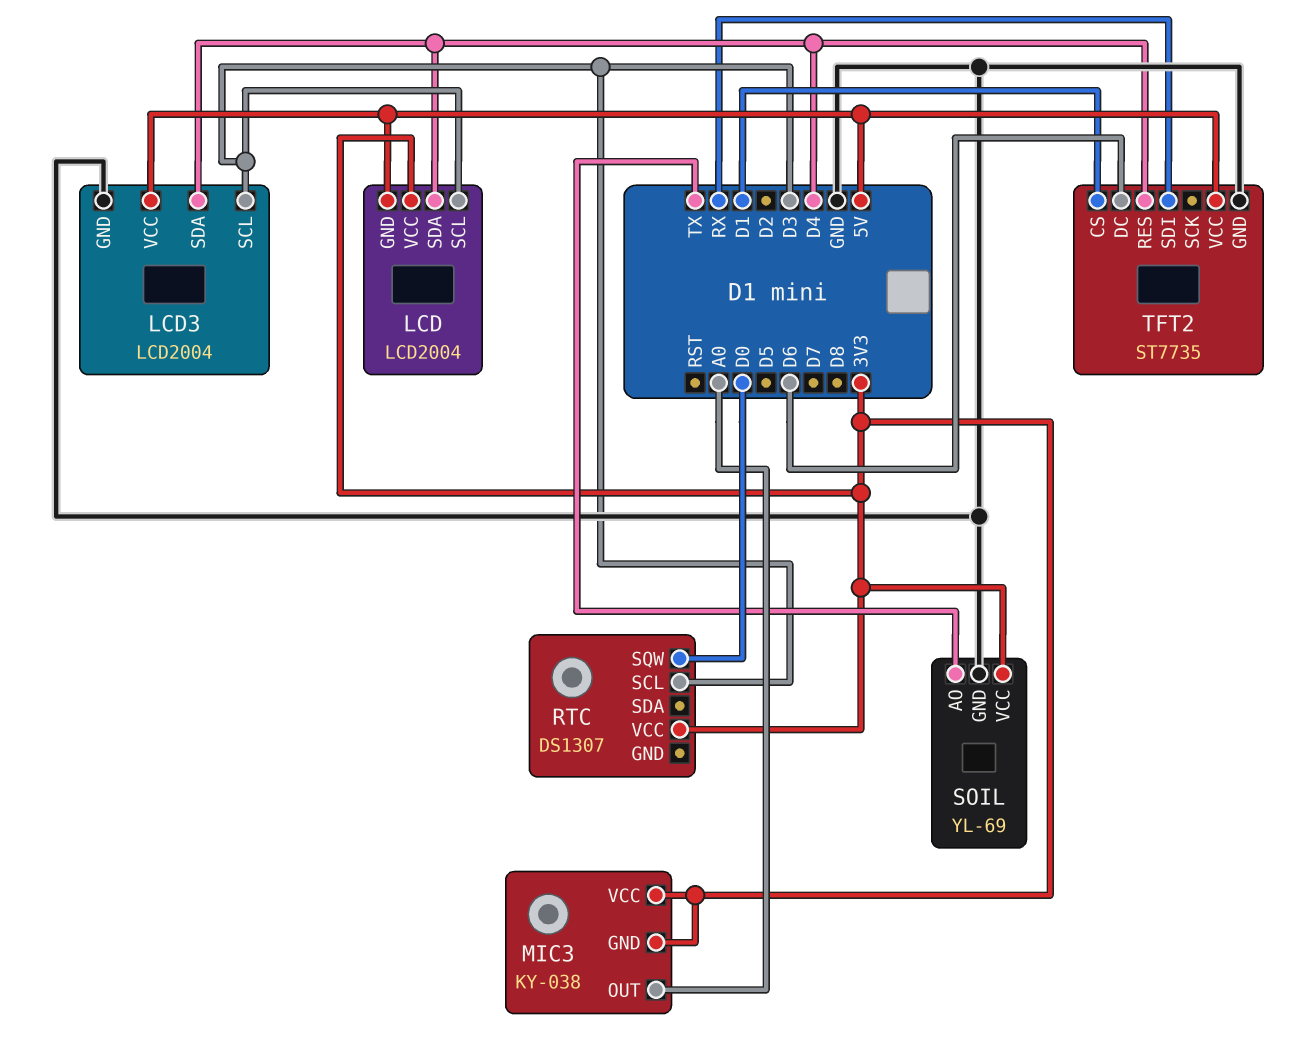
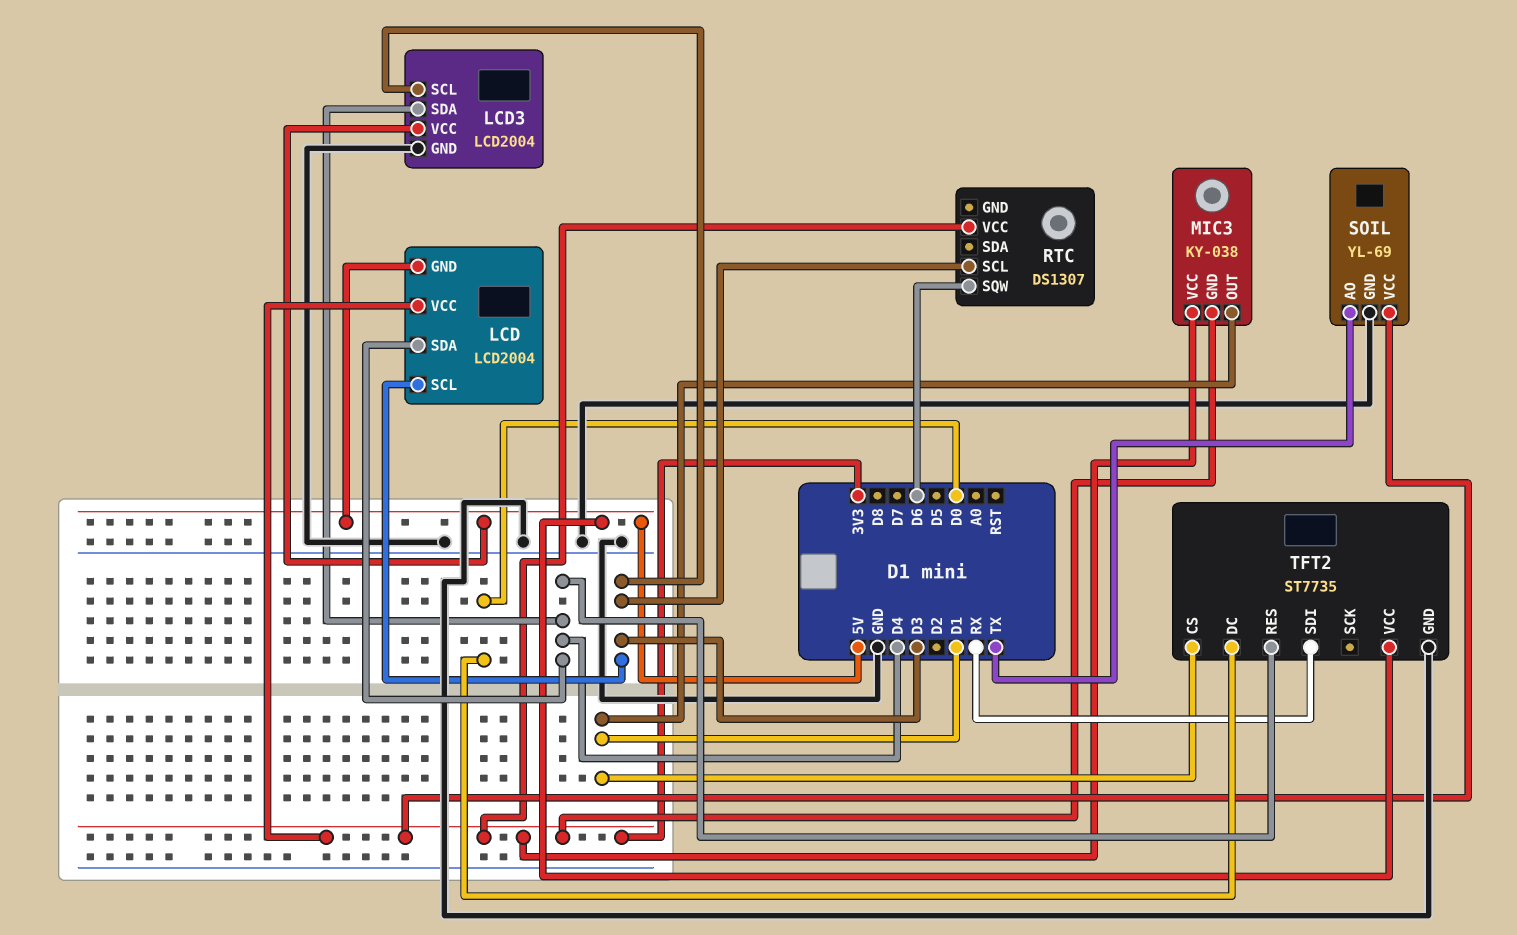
MIC3 pin OUT: A0 -> D1
RTC pin SQW: D0 -> D6
TFT2 pin DC: D6 -> D0

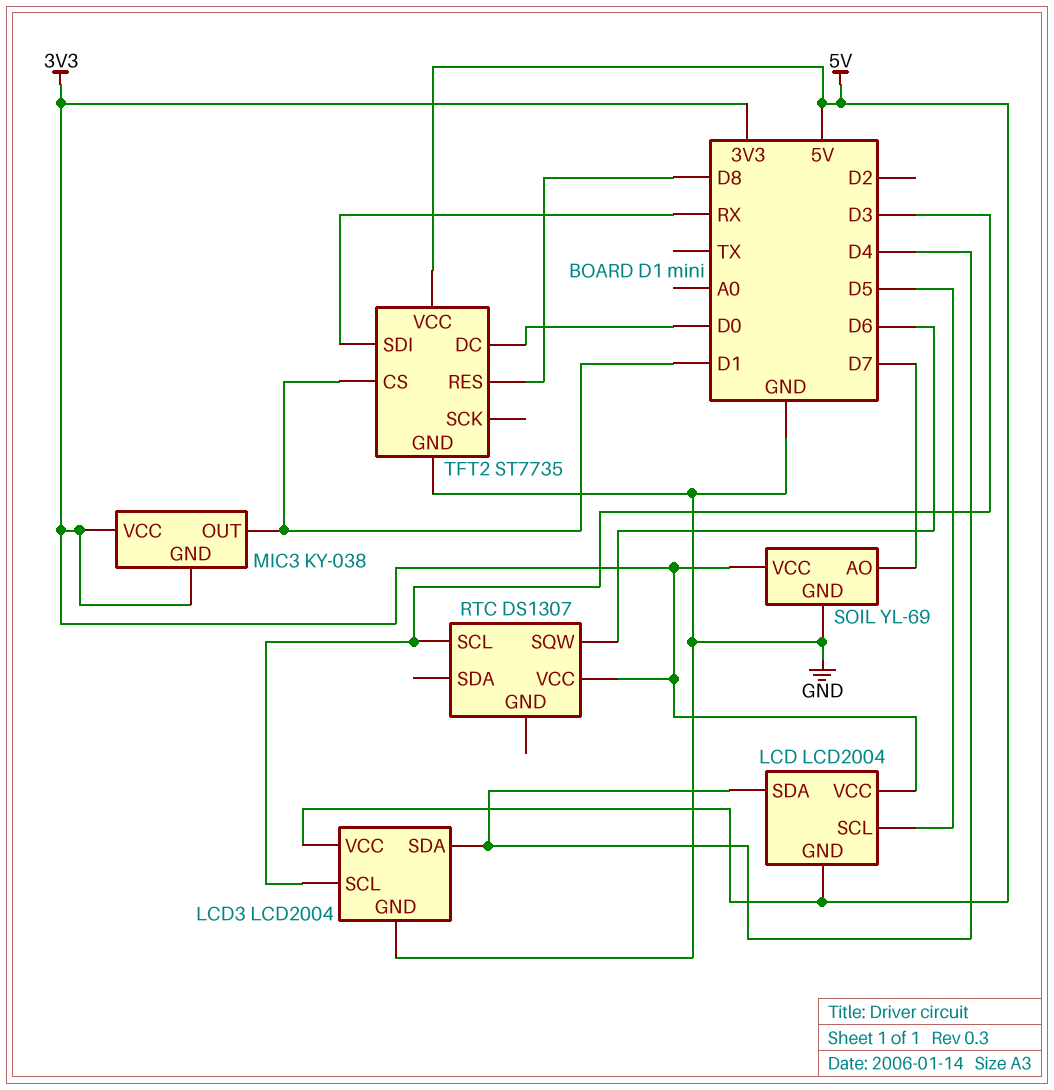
LCD pin SCL: D3 -> D5
SOIL pin AO: TX -> D7
TFT2 pin RES: D4 -> D8

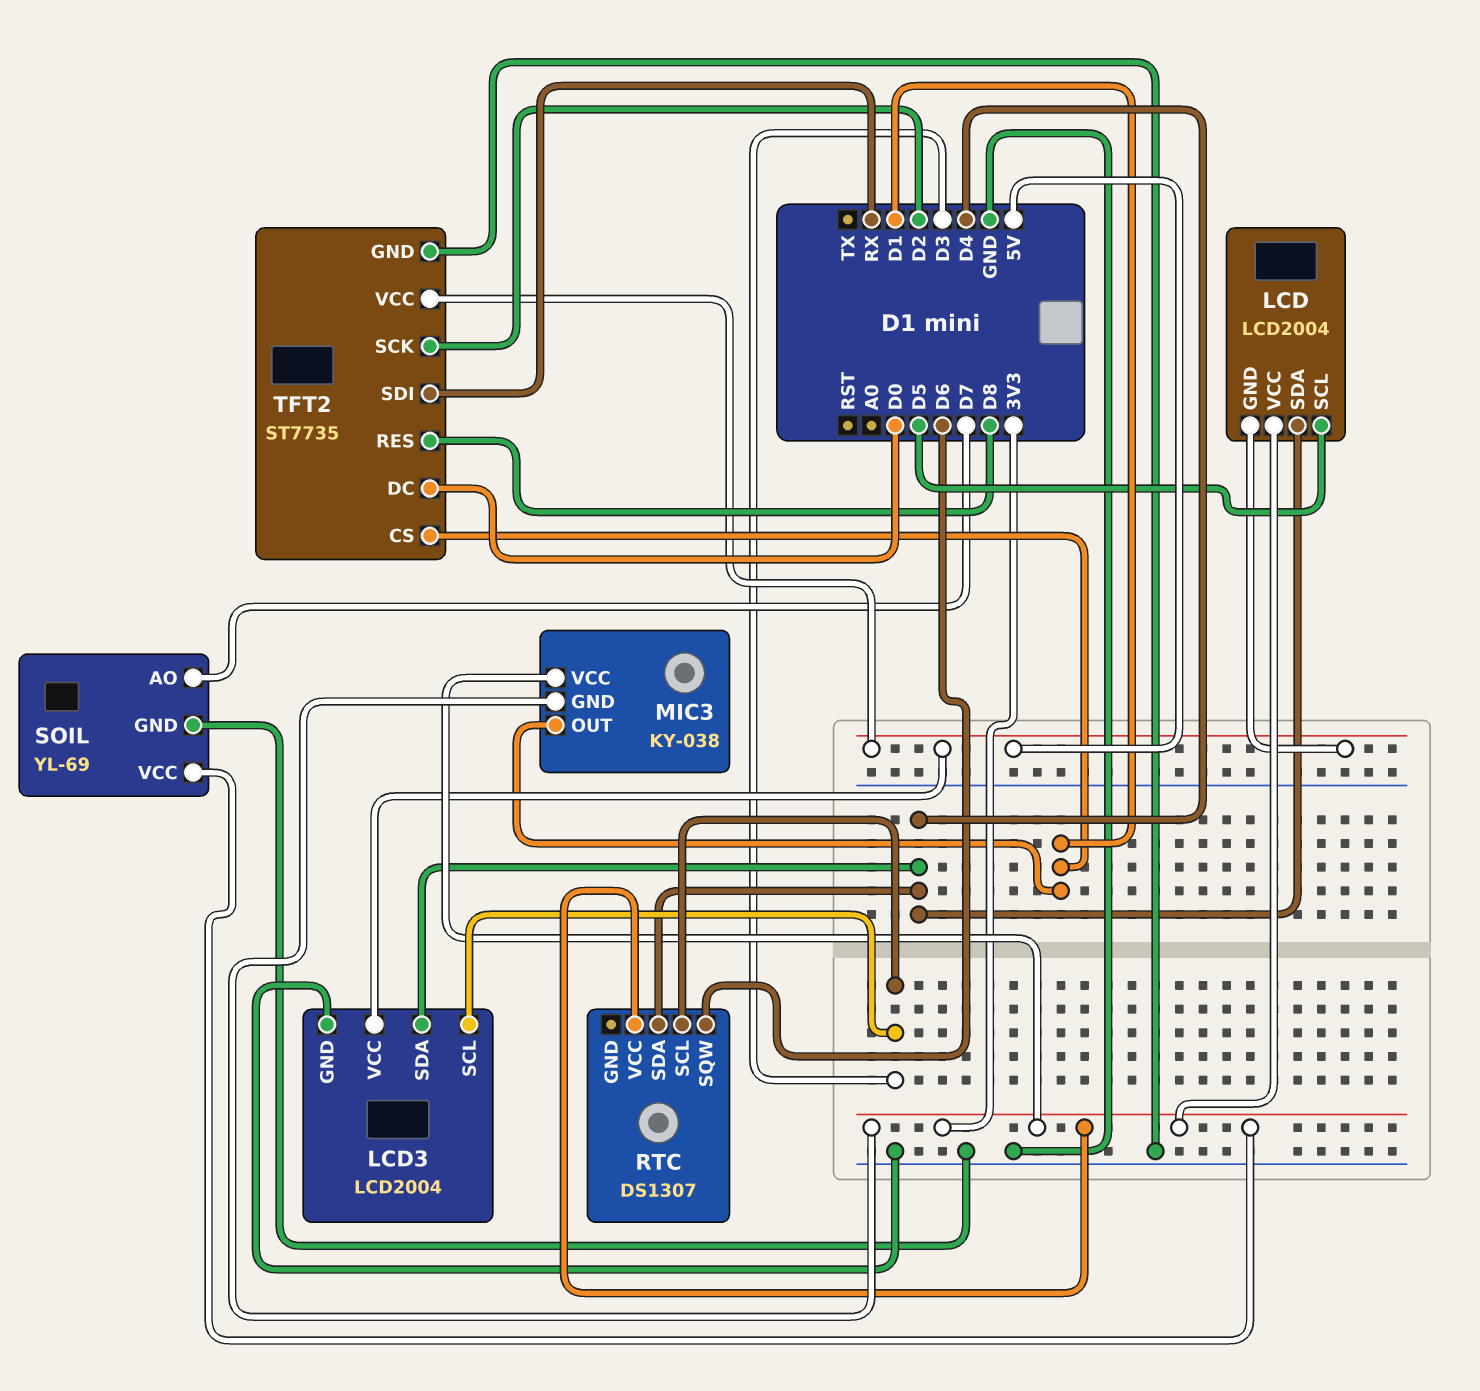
RTC pin SDA: none -> D4
TFT2 pin SCK: none -> D2

